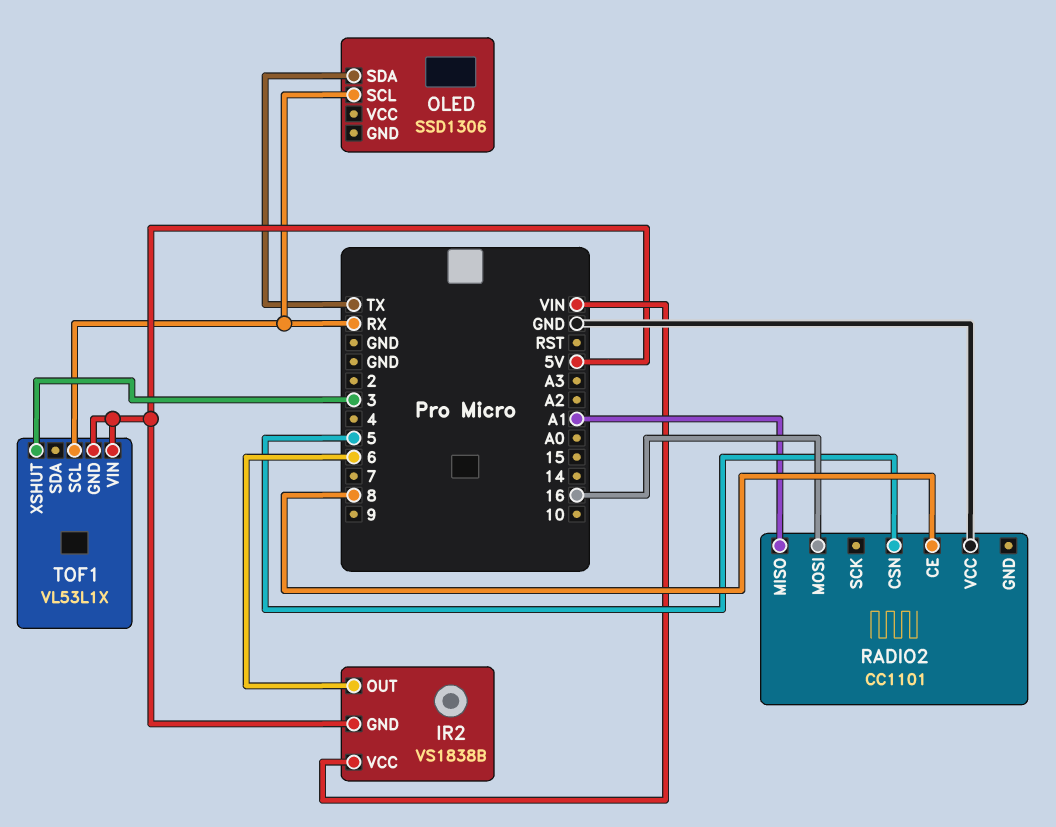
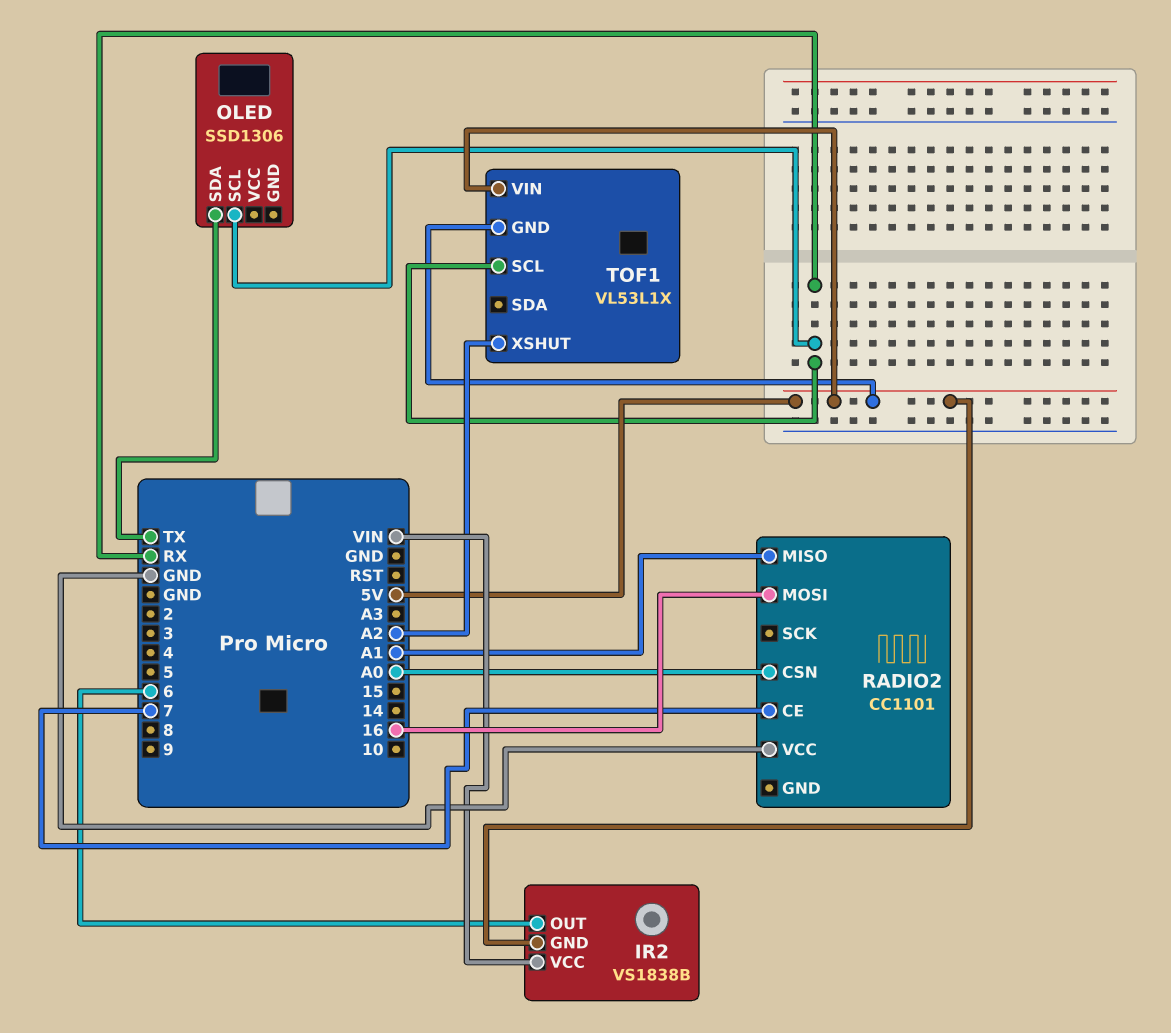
RADIO2 pin CE: 8 -> 7
RADIO2 pin CSN: 5 -> A0
TOF1 pin XSHUT: 3 -> A2

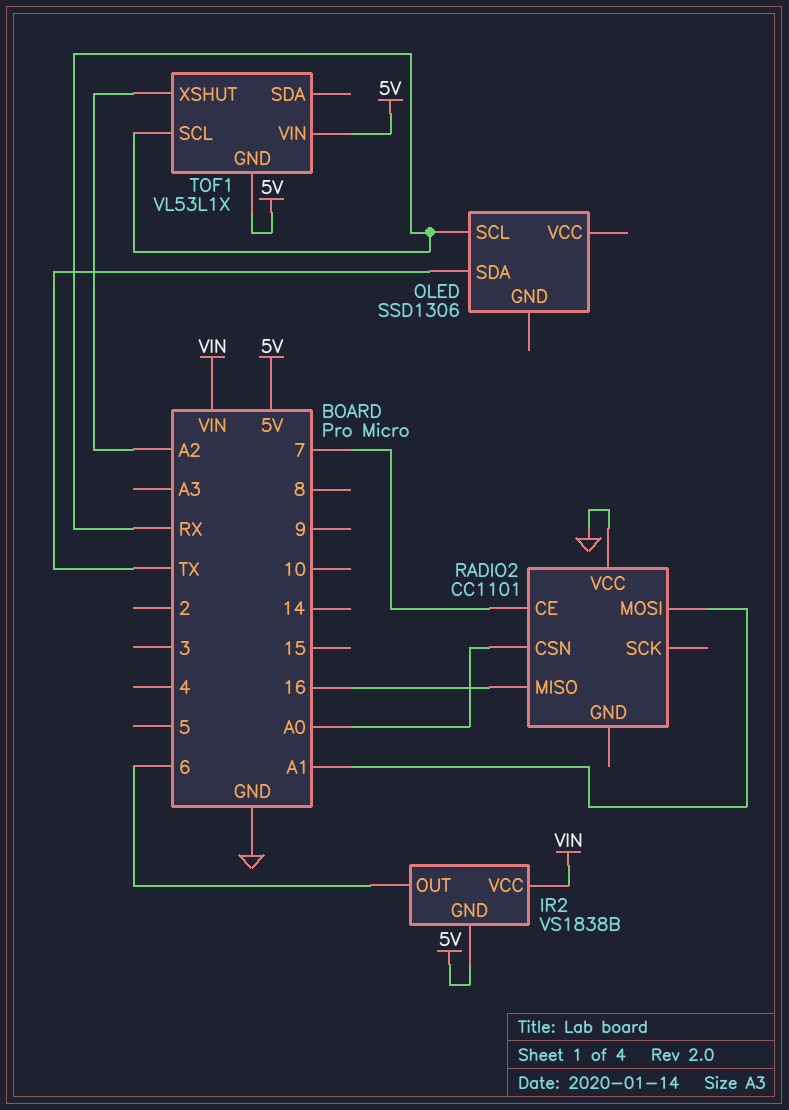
RADIO2 pin MISO: A1 -> 16
RADIO2 pin MOSI: 16 -> A1

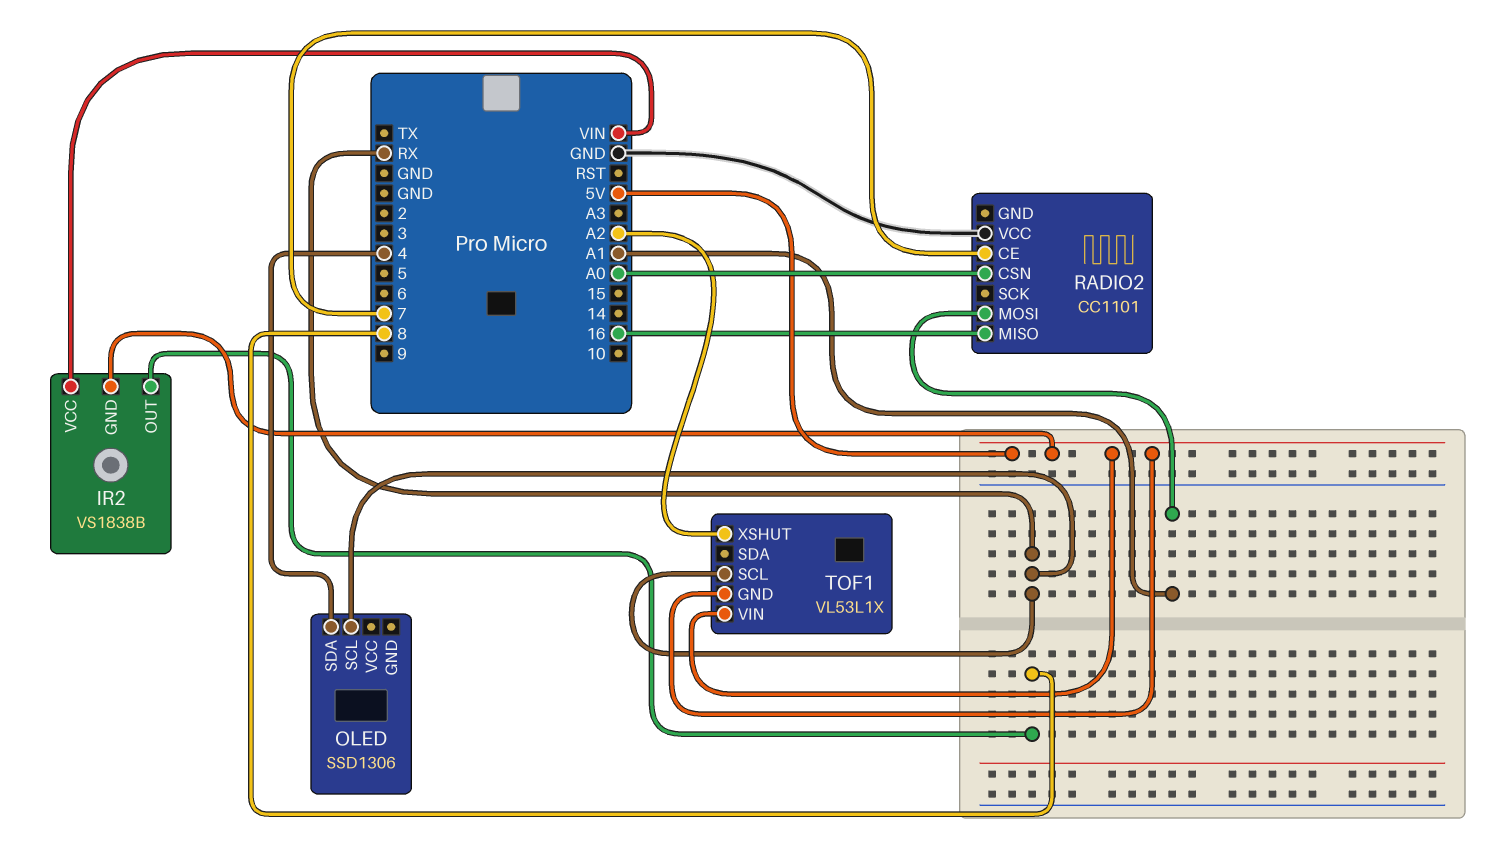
IR2 pin OUT: 6 -> 8
OLED pin SDA: TX -> 4

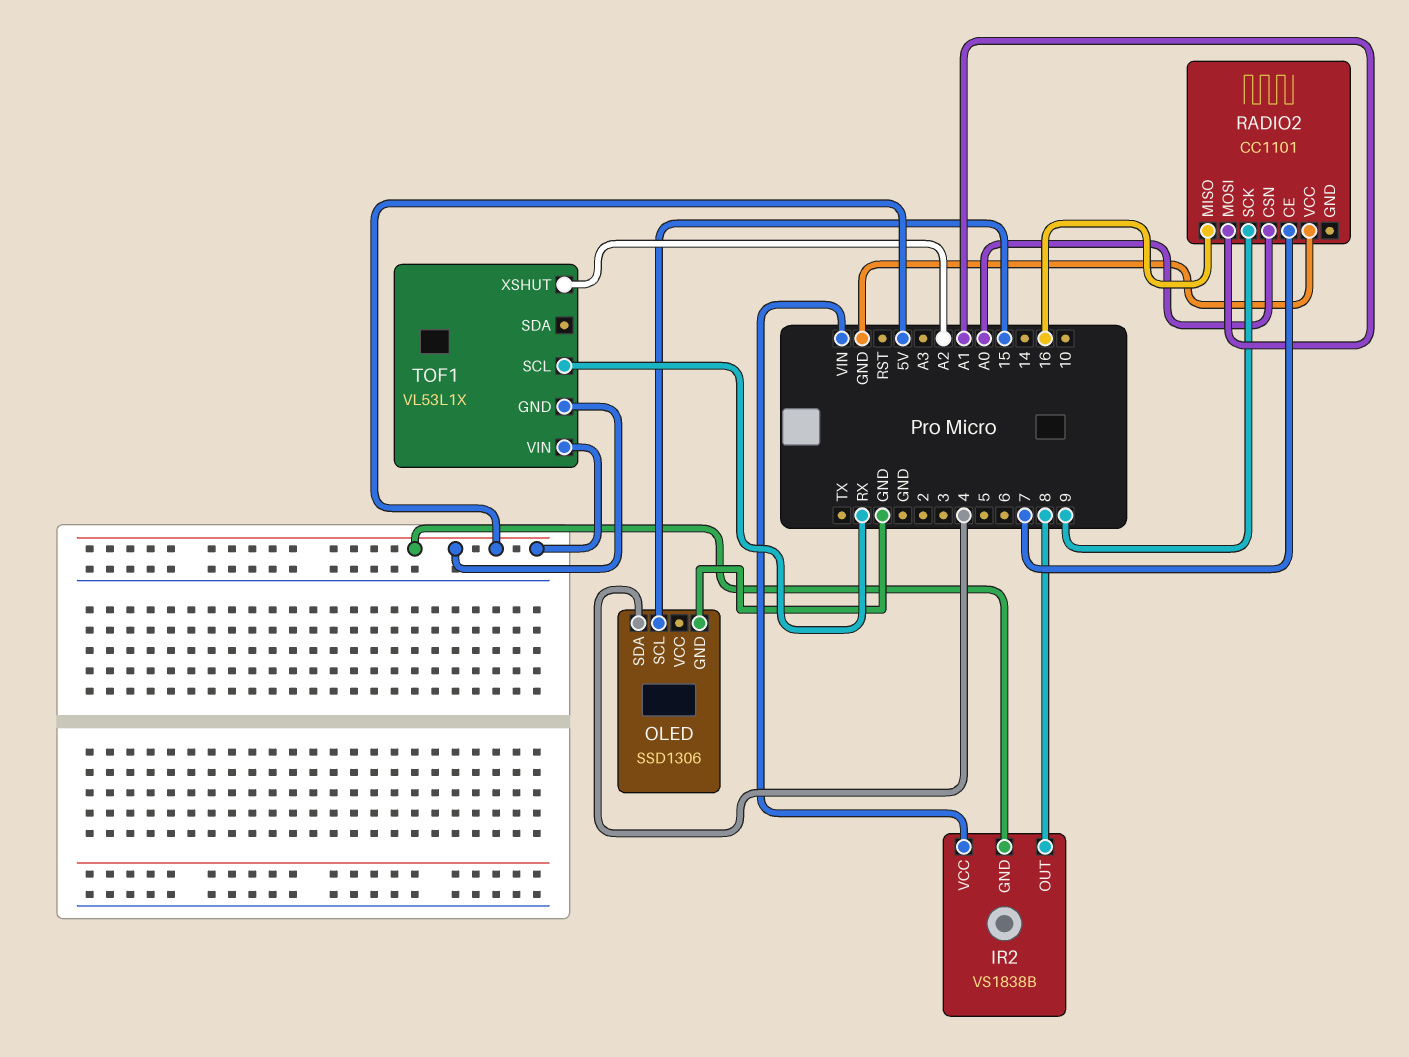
OLED pin GND: none -> GND
OLED pin SCL: RX -> 15
RADIO2 pin SCK: none -> 9

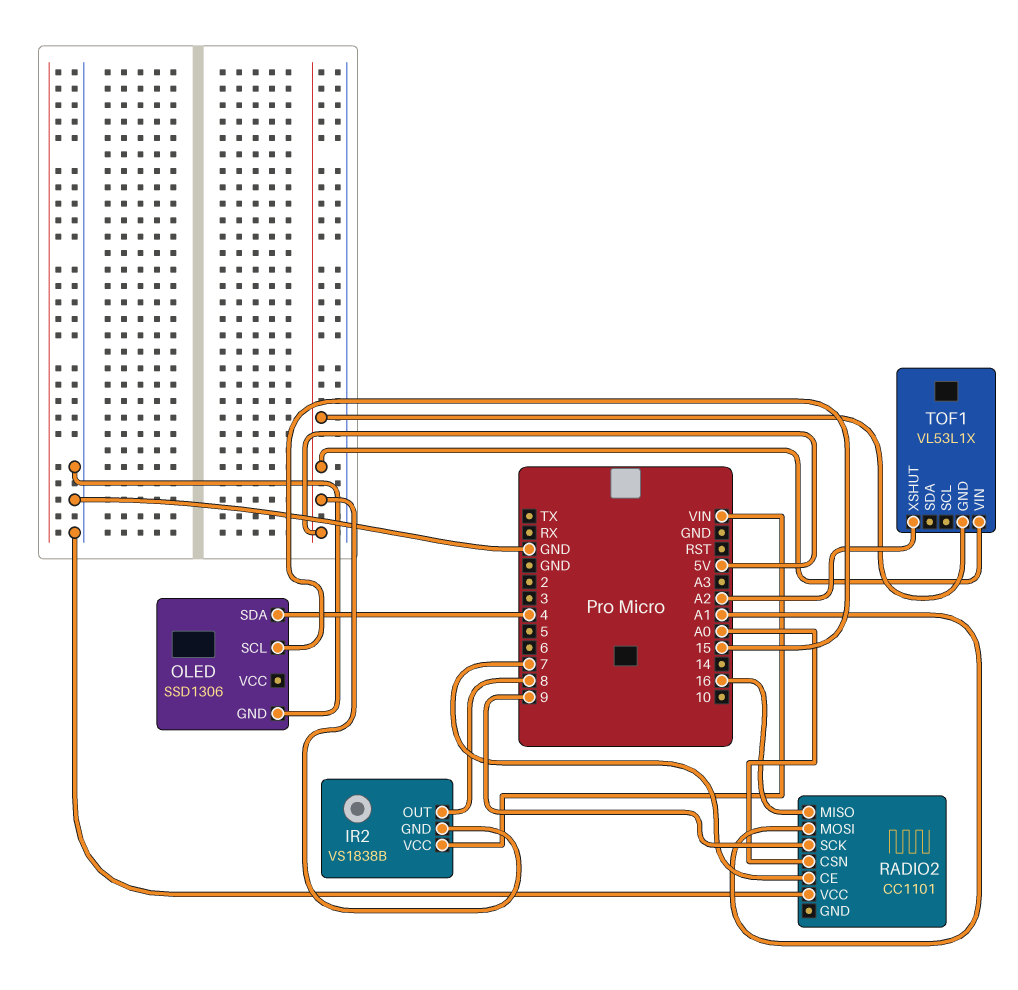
TOF1 pin SCL: RX -> none

